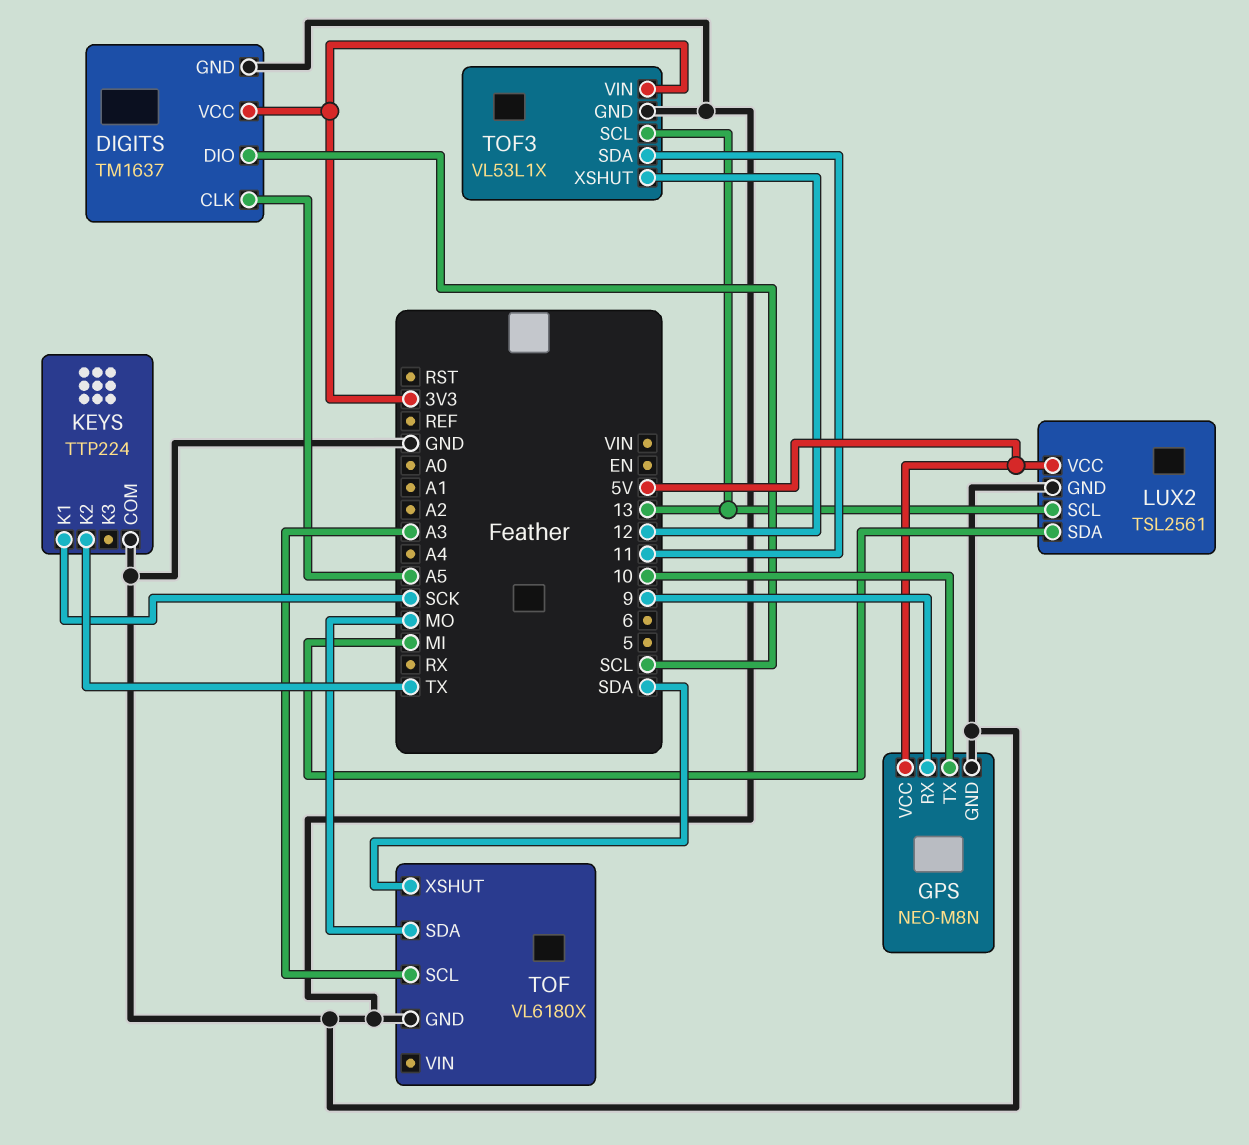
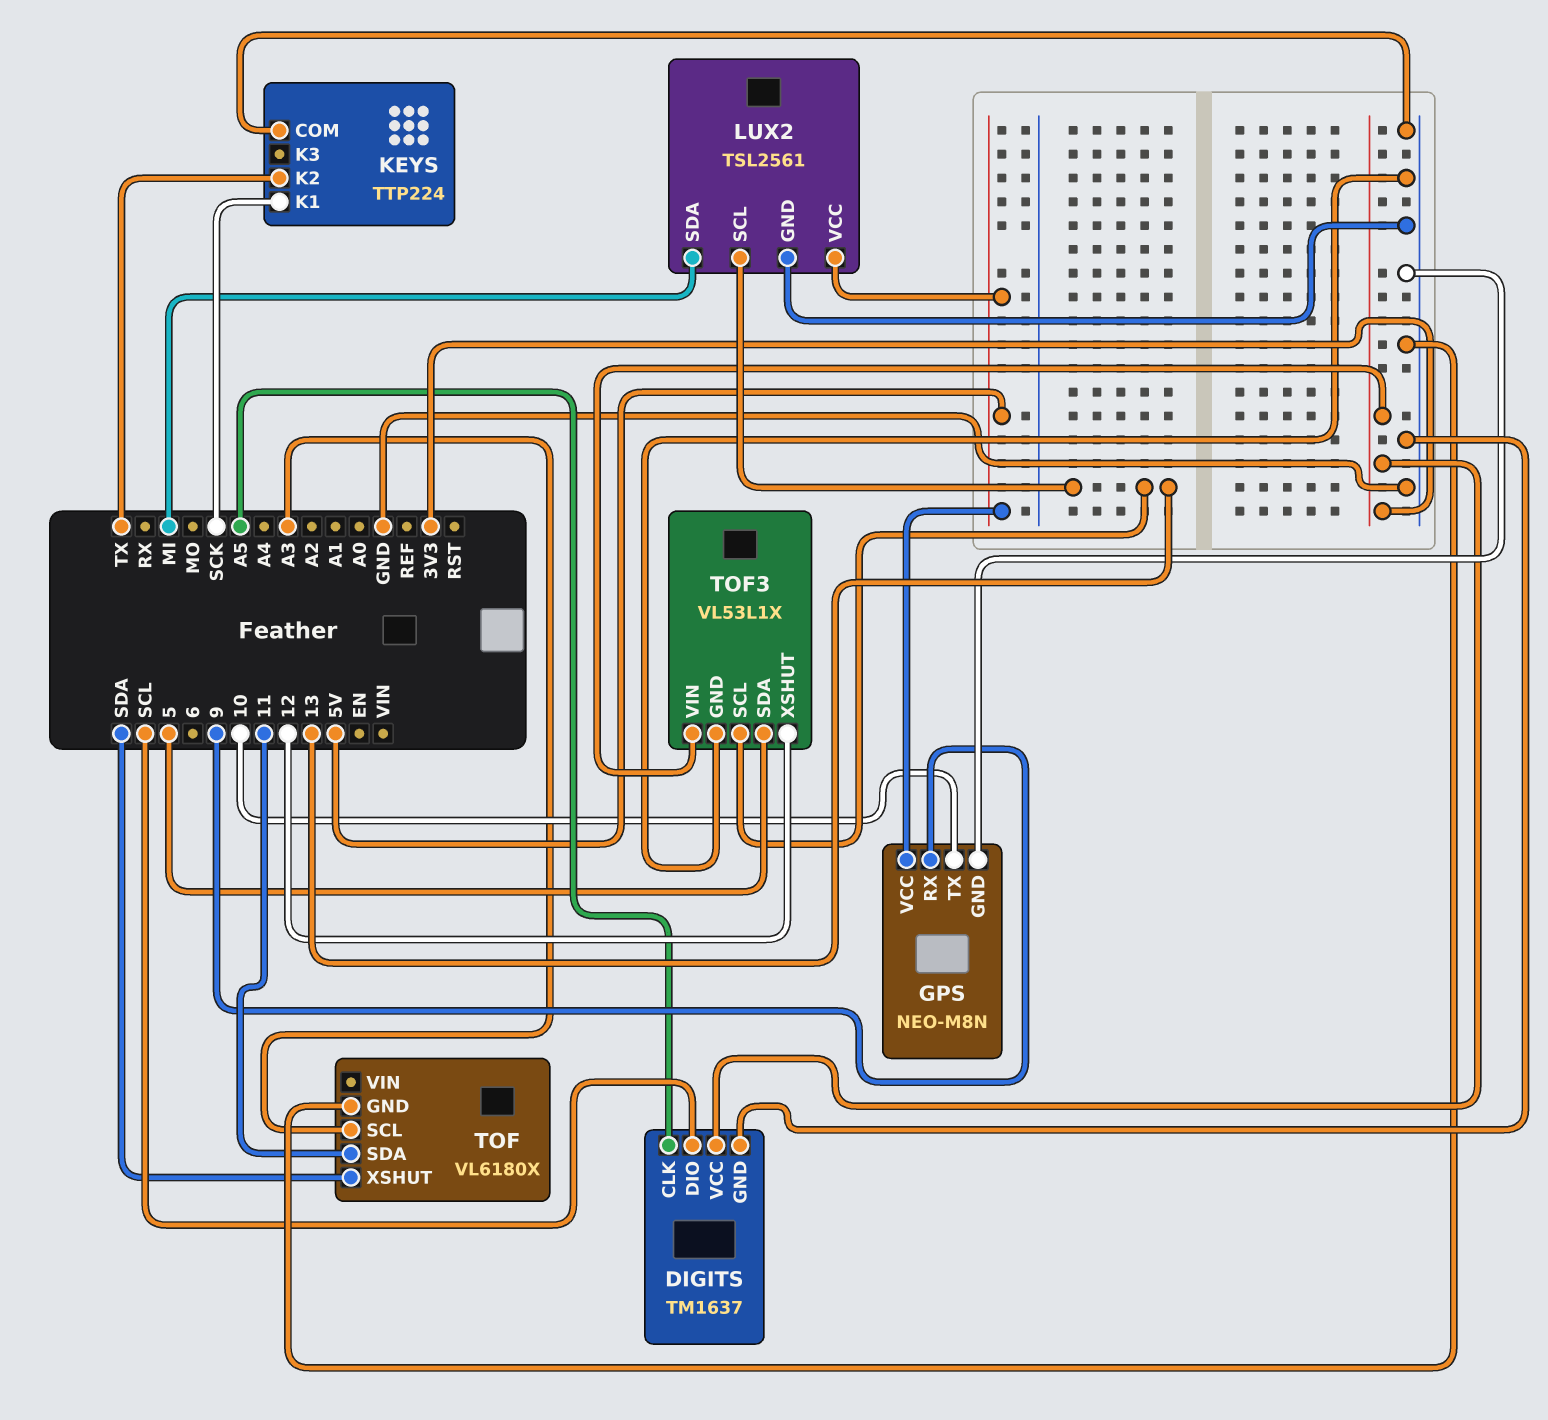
TOF pin SDA: MO -> 11
TOF3 pin SDA: 11 -> 5

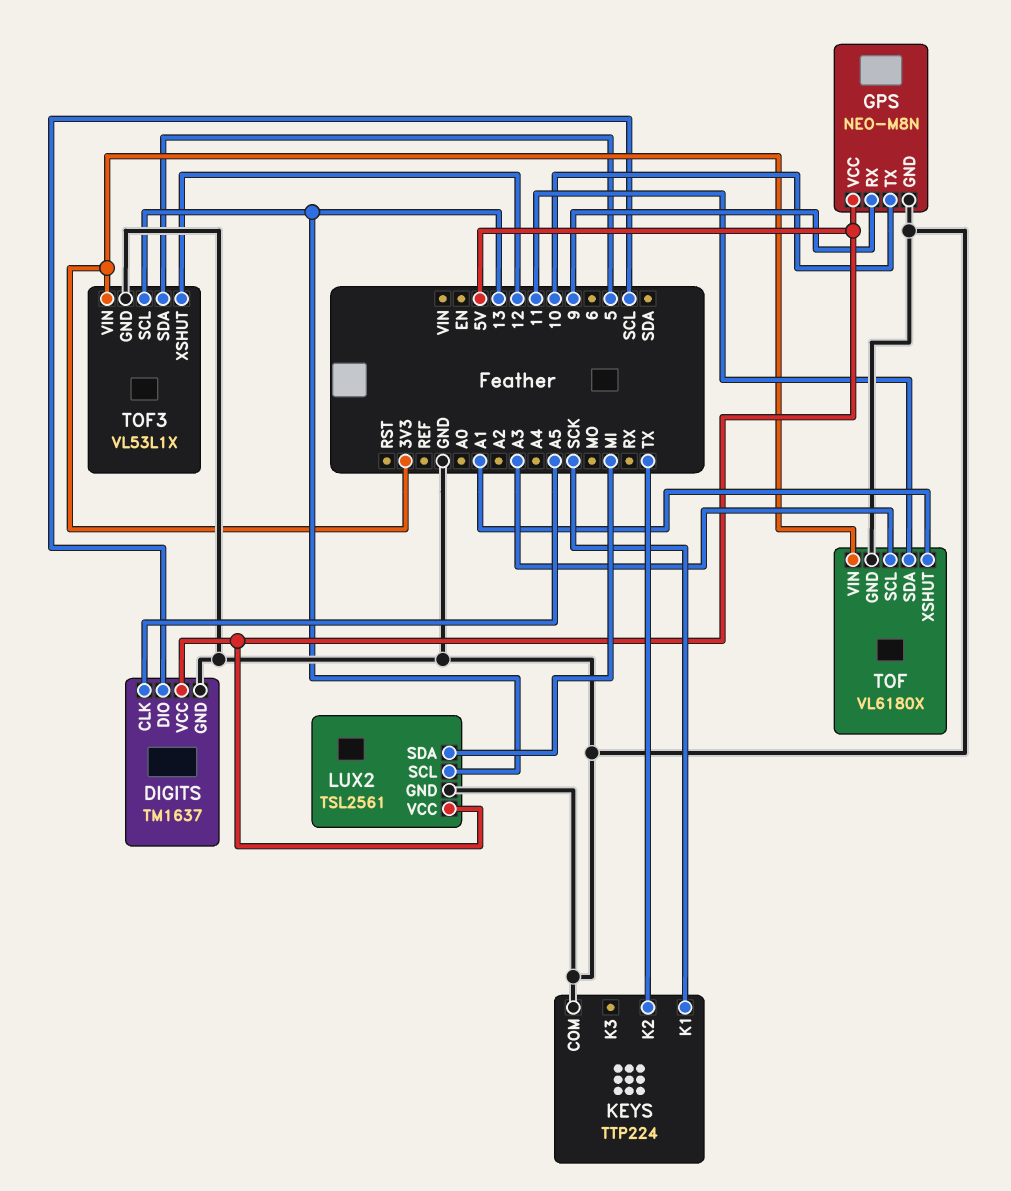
DIGITS pin VCC: 3V3 -> 5V
TOF pin VIN: none -> 3V3
TOF pin XSHUT: SDA -> A1

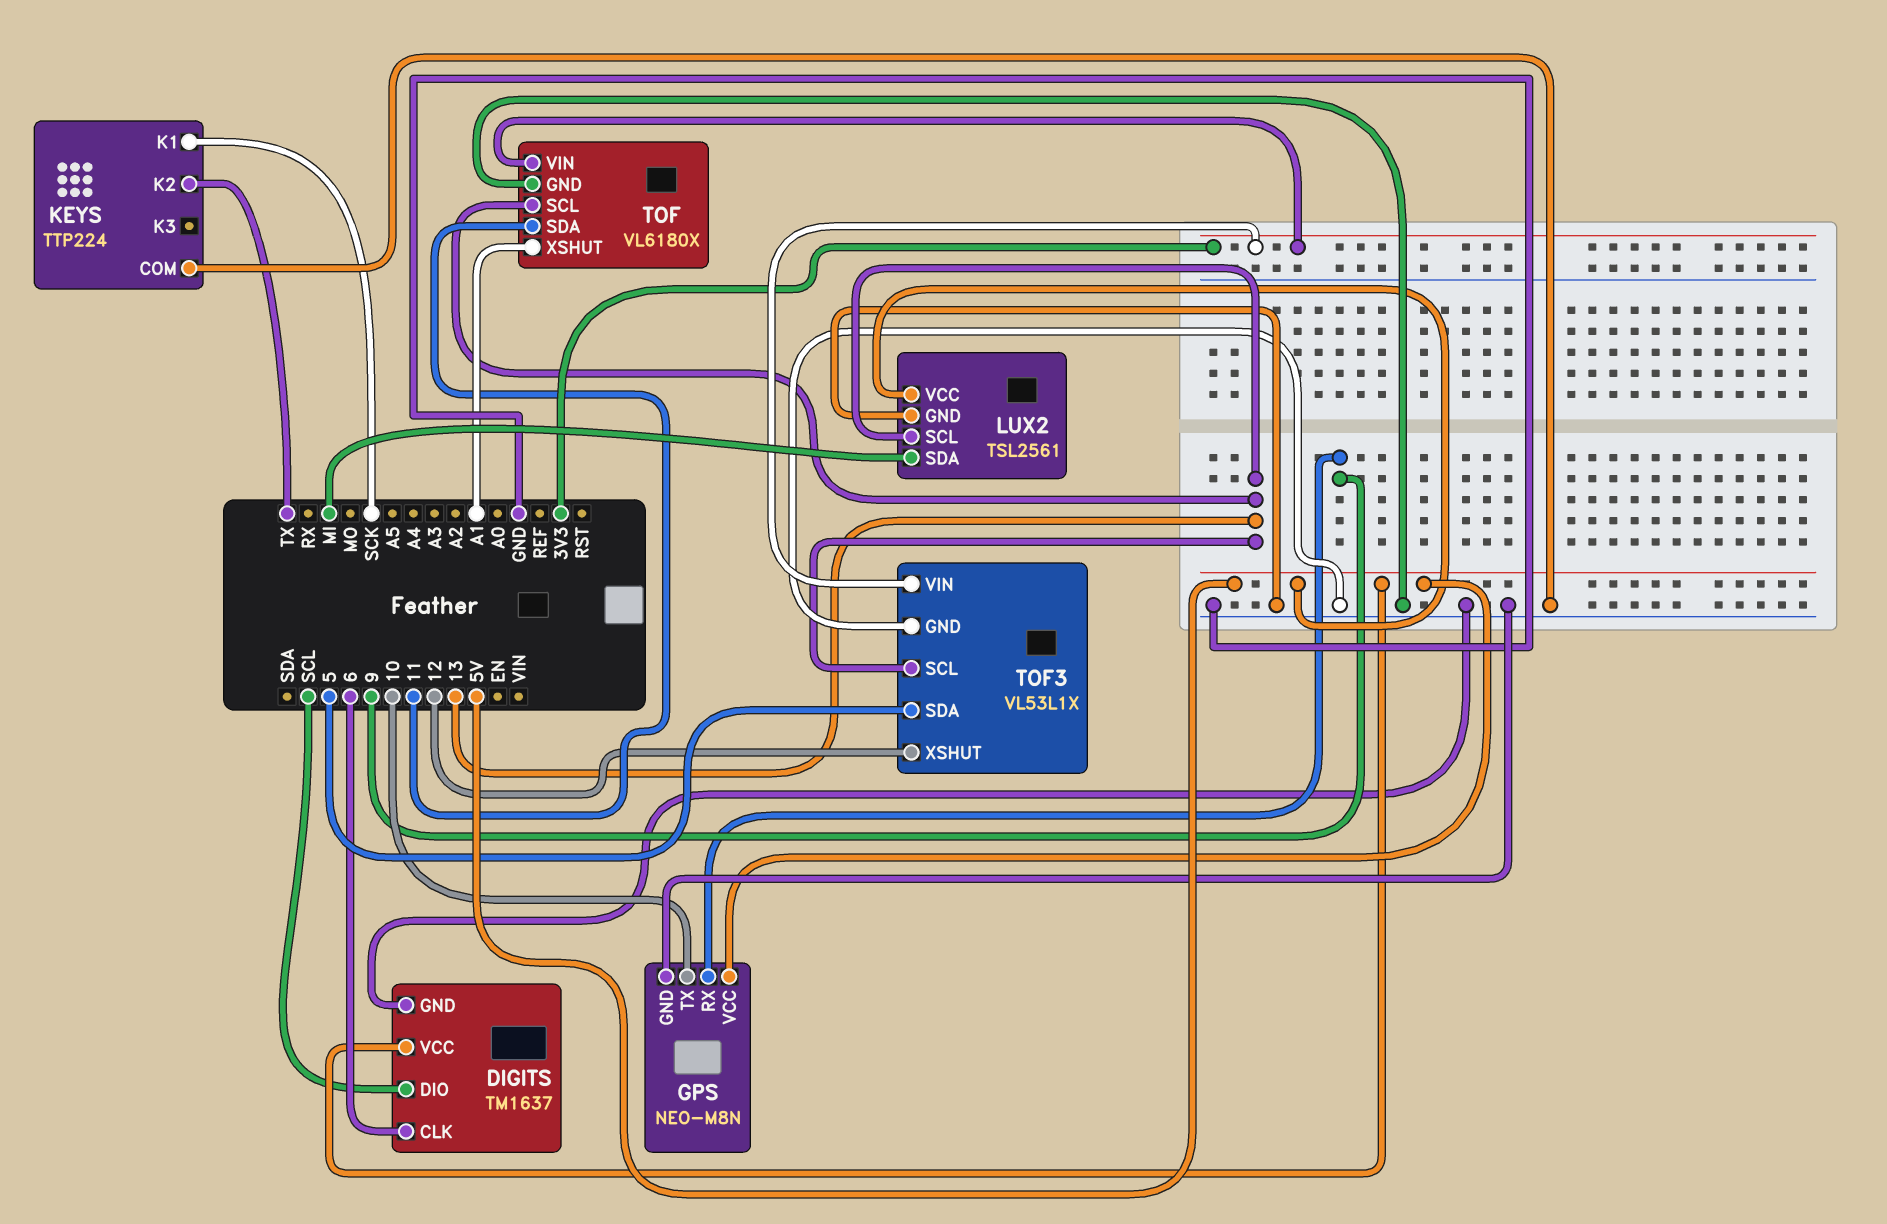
DIGITS pin CLK: A5 -> 6
TOF pin SCL: A3 -> 13

